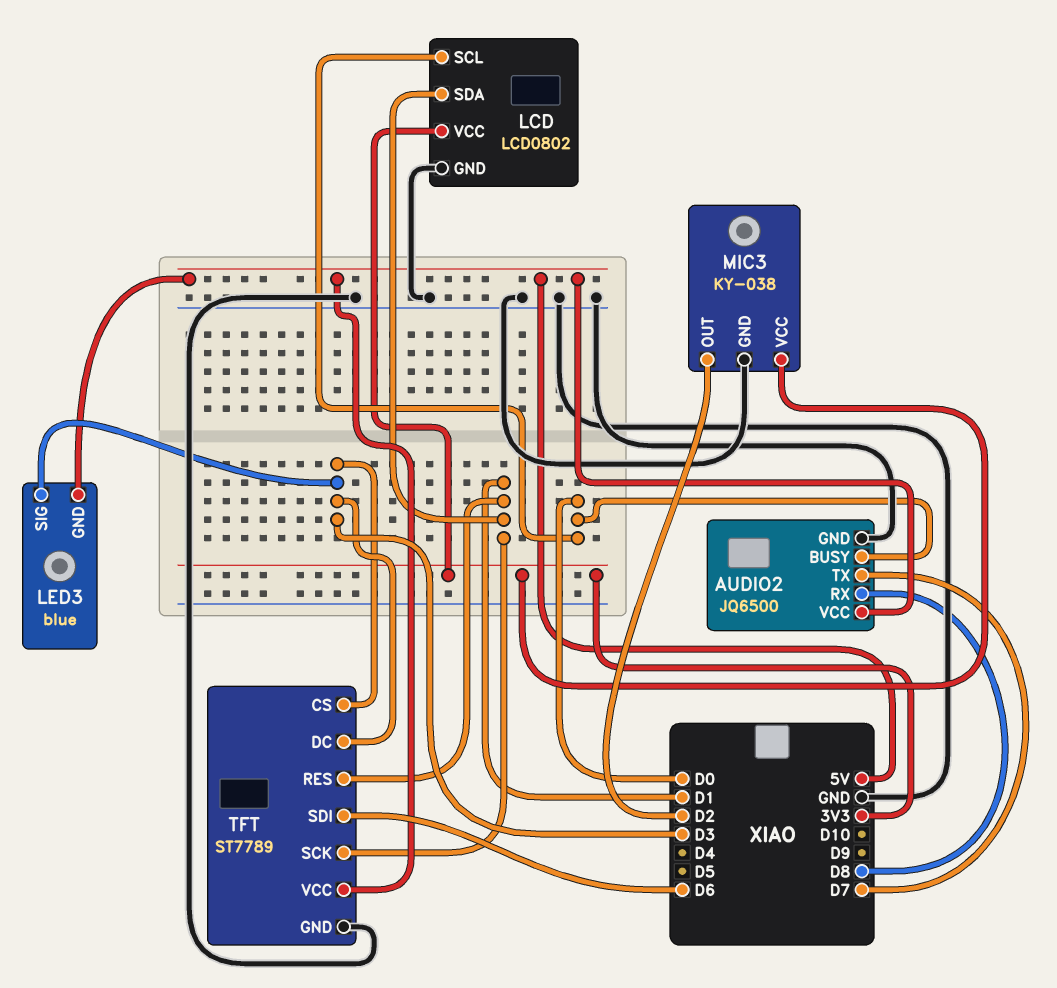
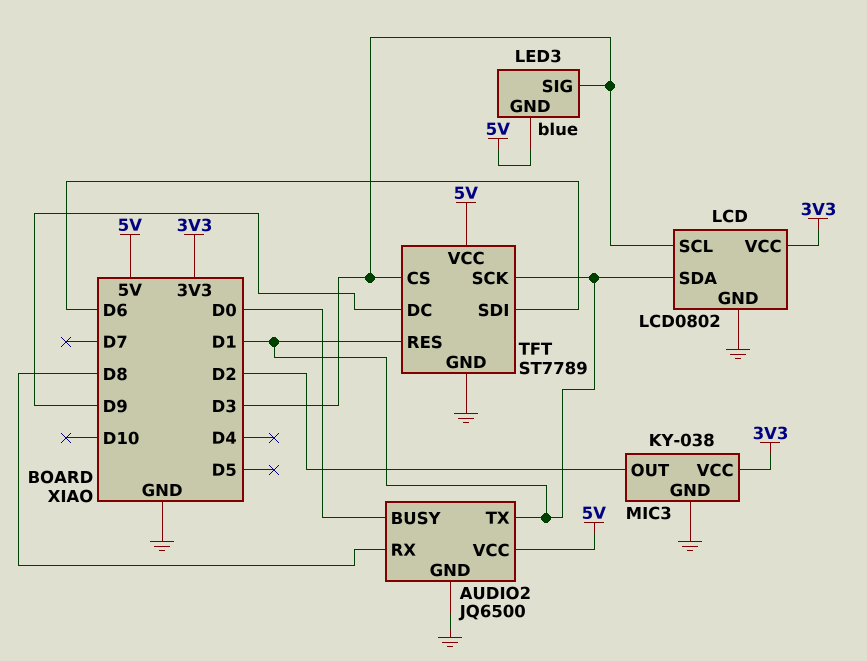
AUDIO2 pin TX: D7 -> D1
LCD pin SCL: D0 -> D3
TFT pin DC: D3 -> D9

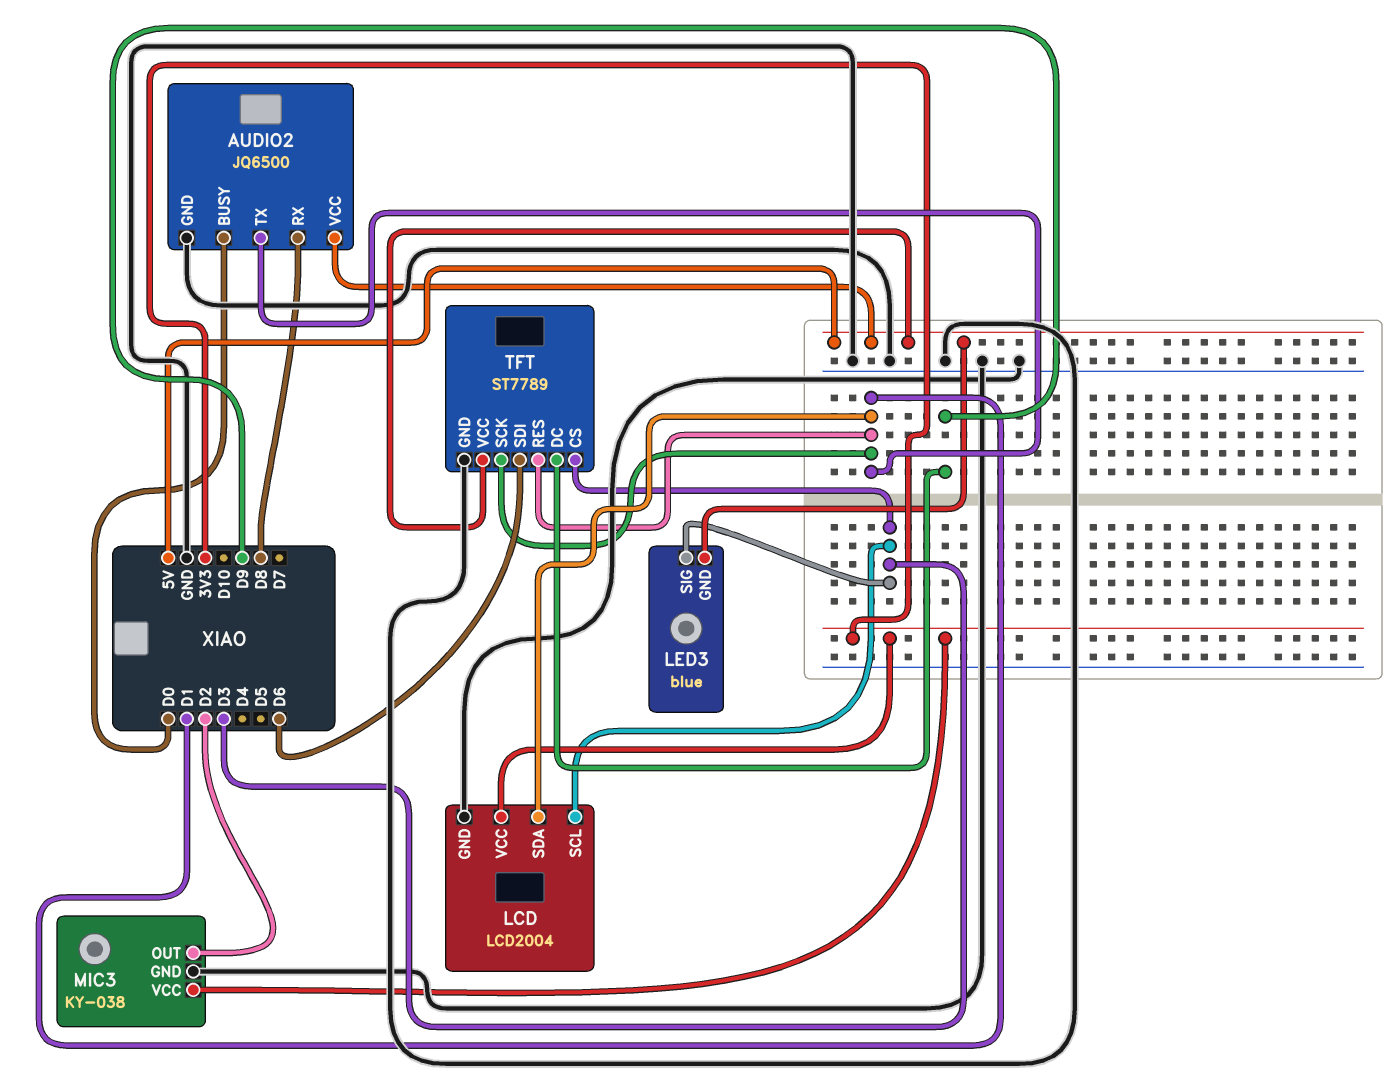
LCD: LCD0802 -> LCD2004

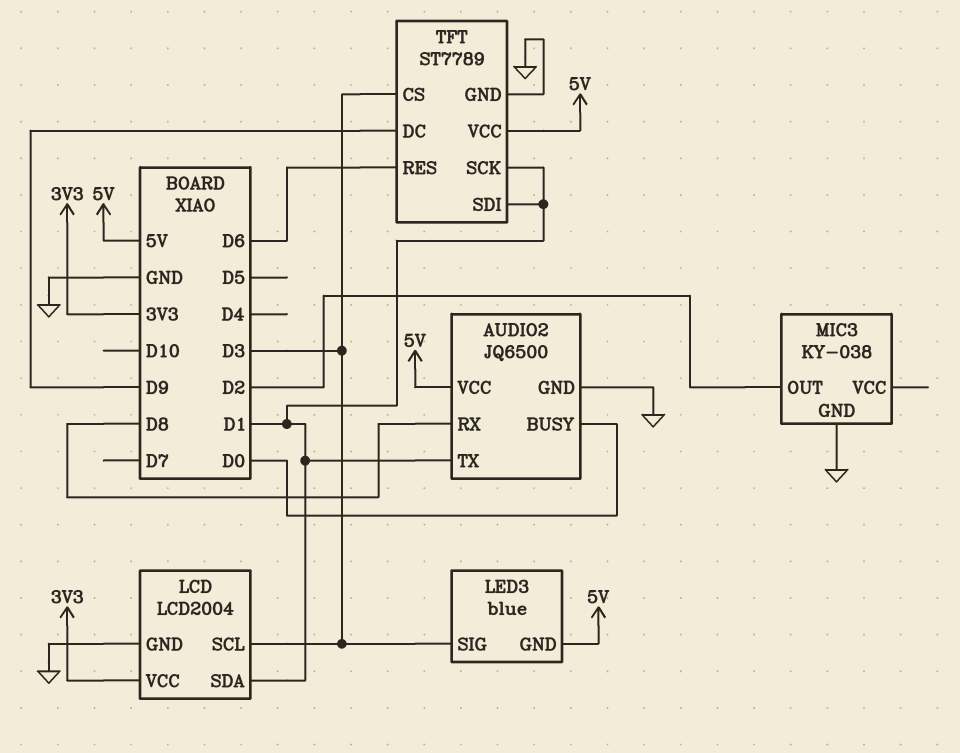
MIC3 pin VCC: 3V3 -> none
TFT pin RES: D1 -> D6
TFT pin SDI: D6 -> D1

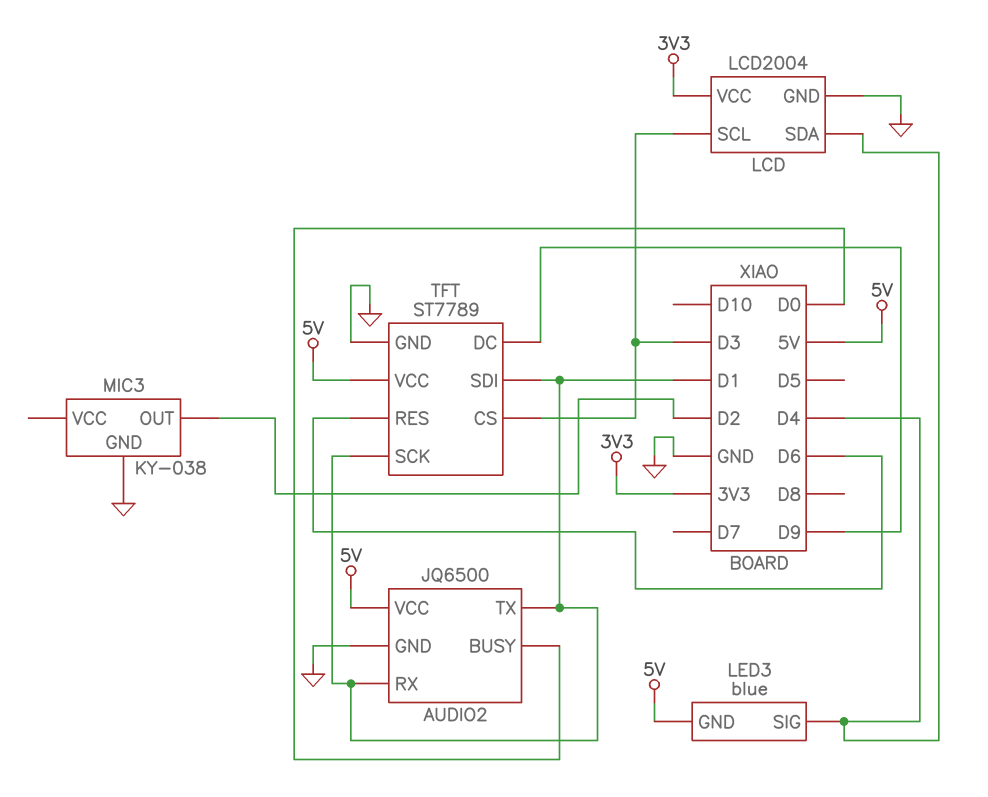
AUDIO2 pin RX: D8 -> D1
LCD pin SDA: D1 -> D4
LED3 pin SIG: D3 -> D4

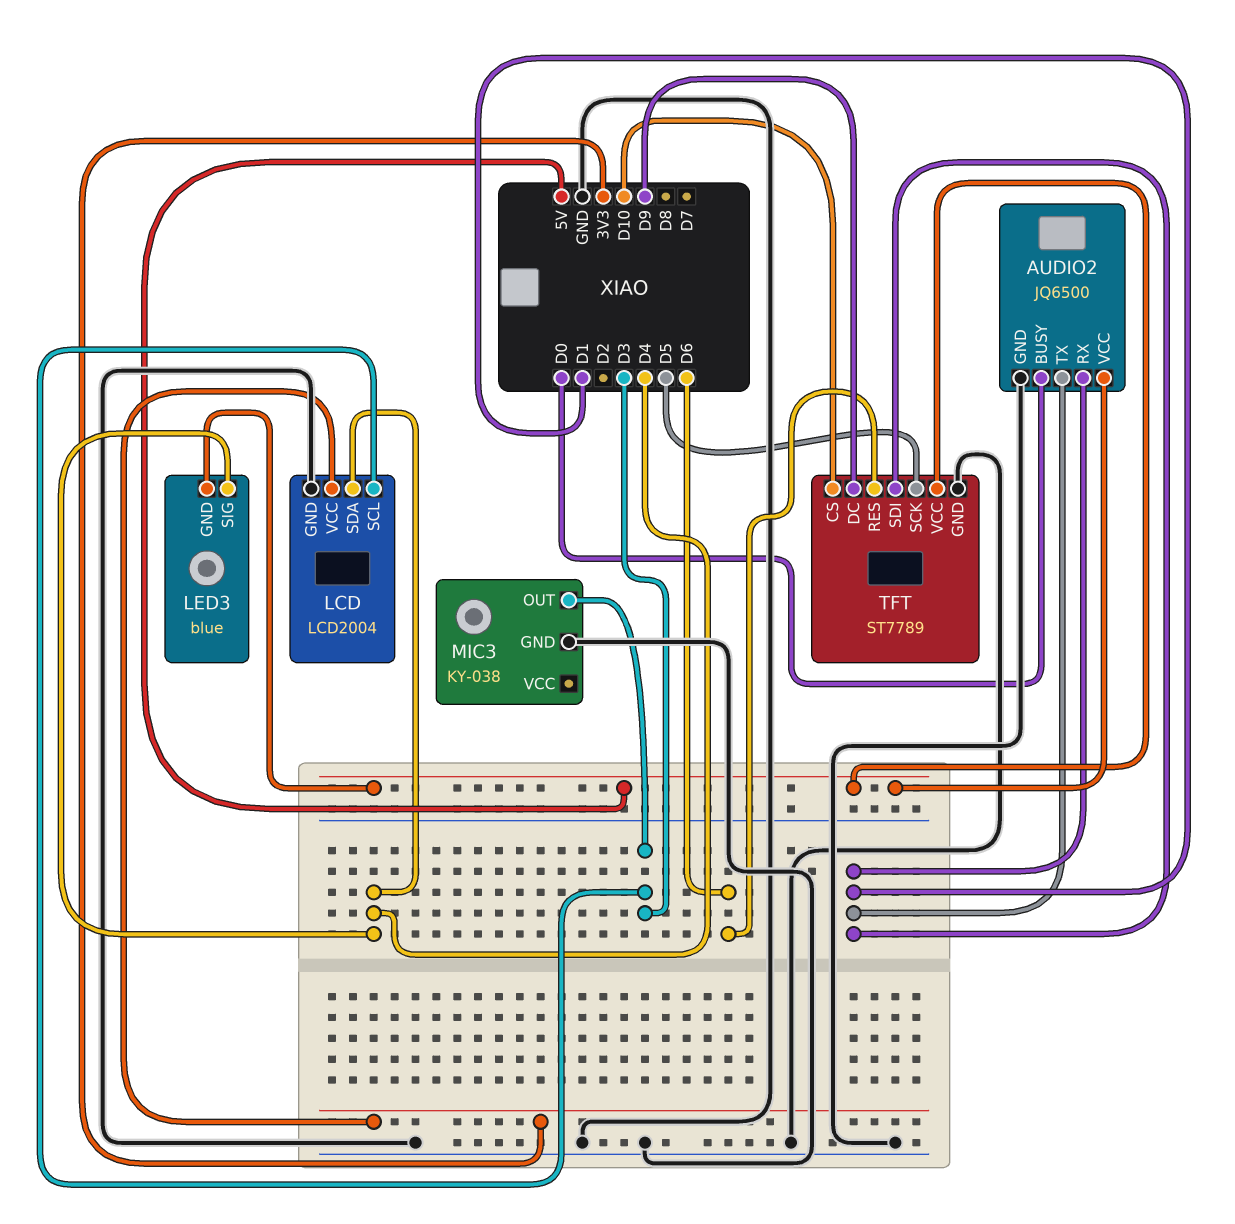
MIC3 pin OUT: D2 -> D3
TFT pin CS: D3 -> D10
TFT pin SCK: D1 -> D5

